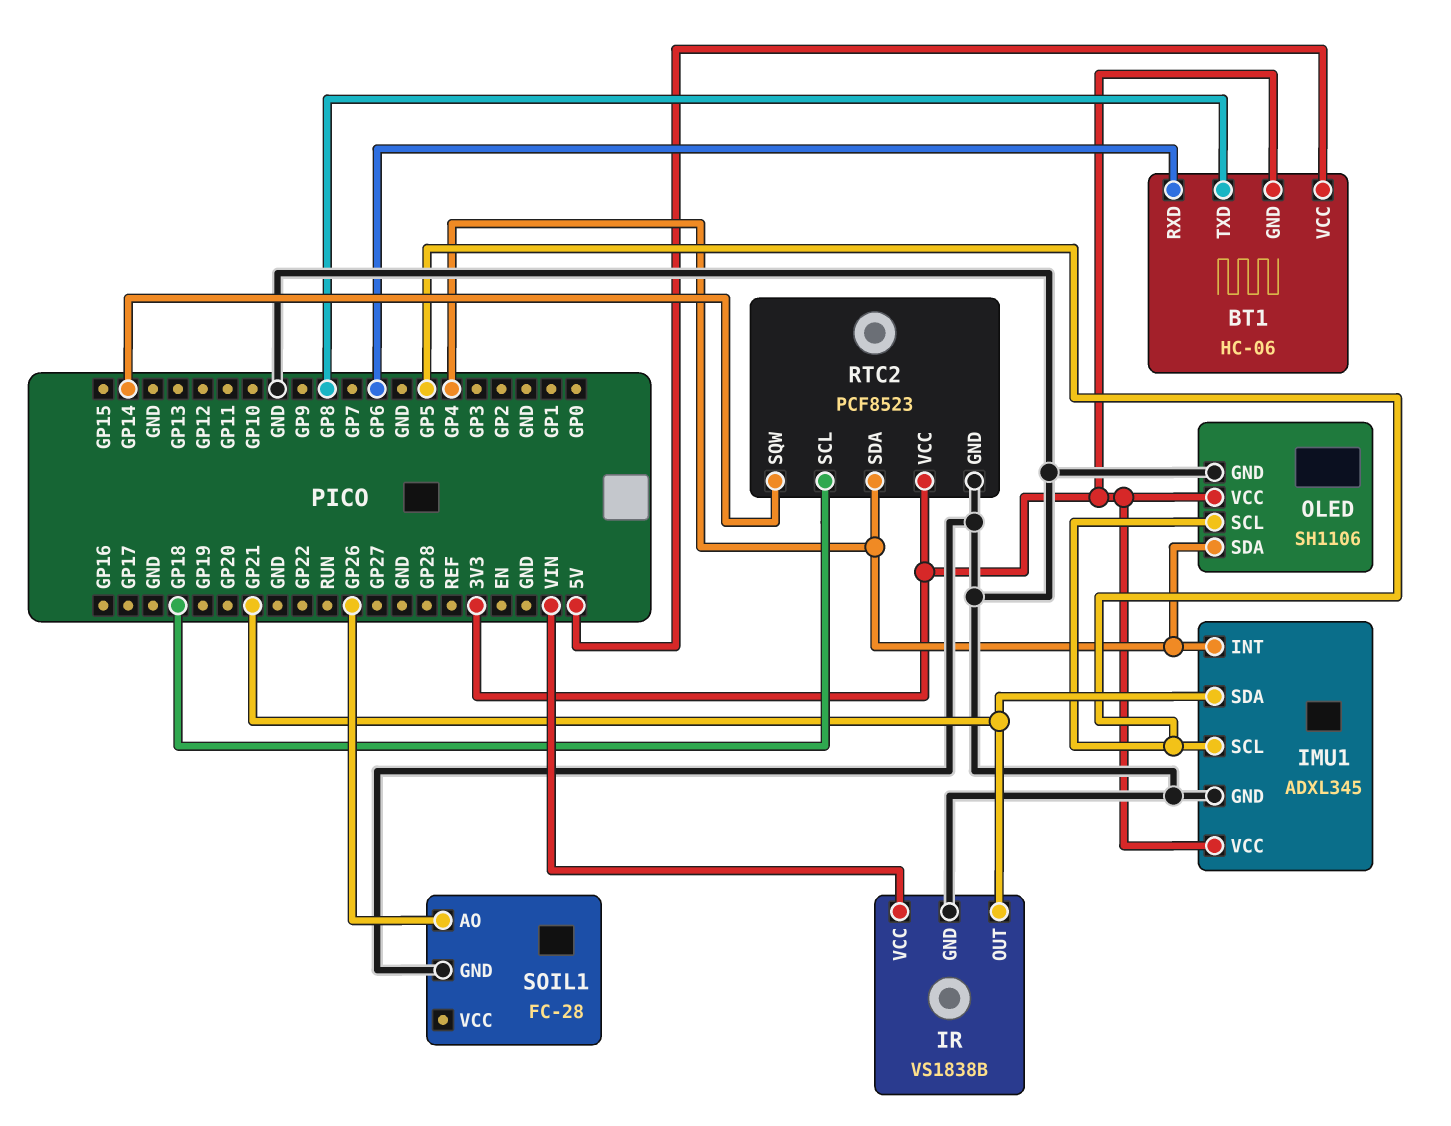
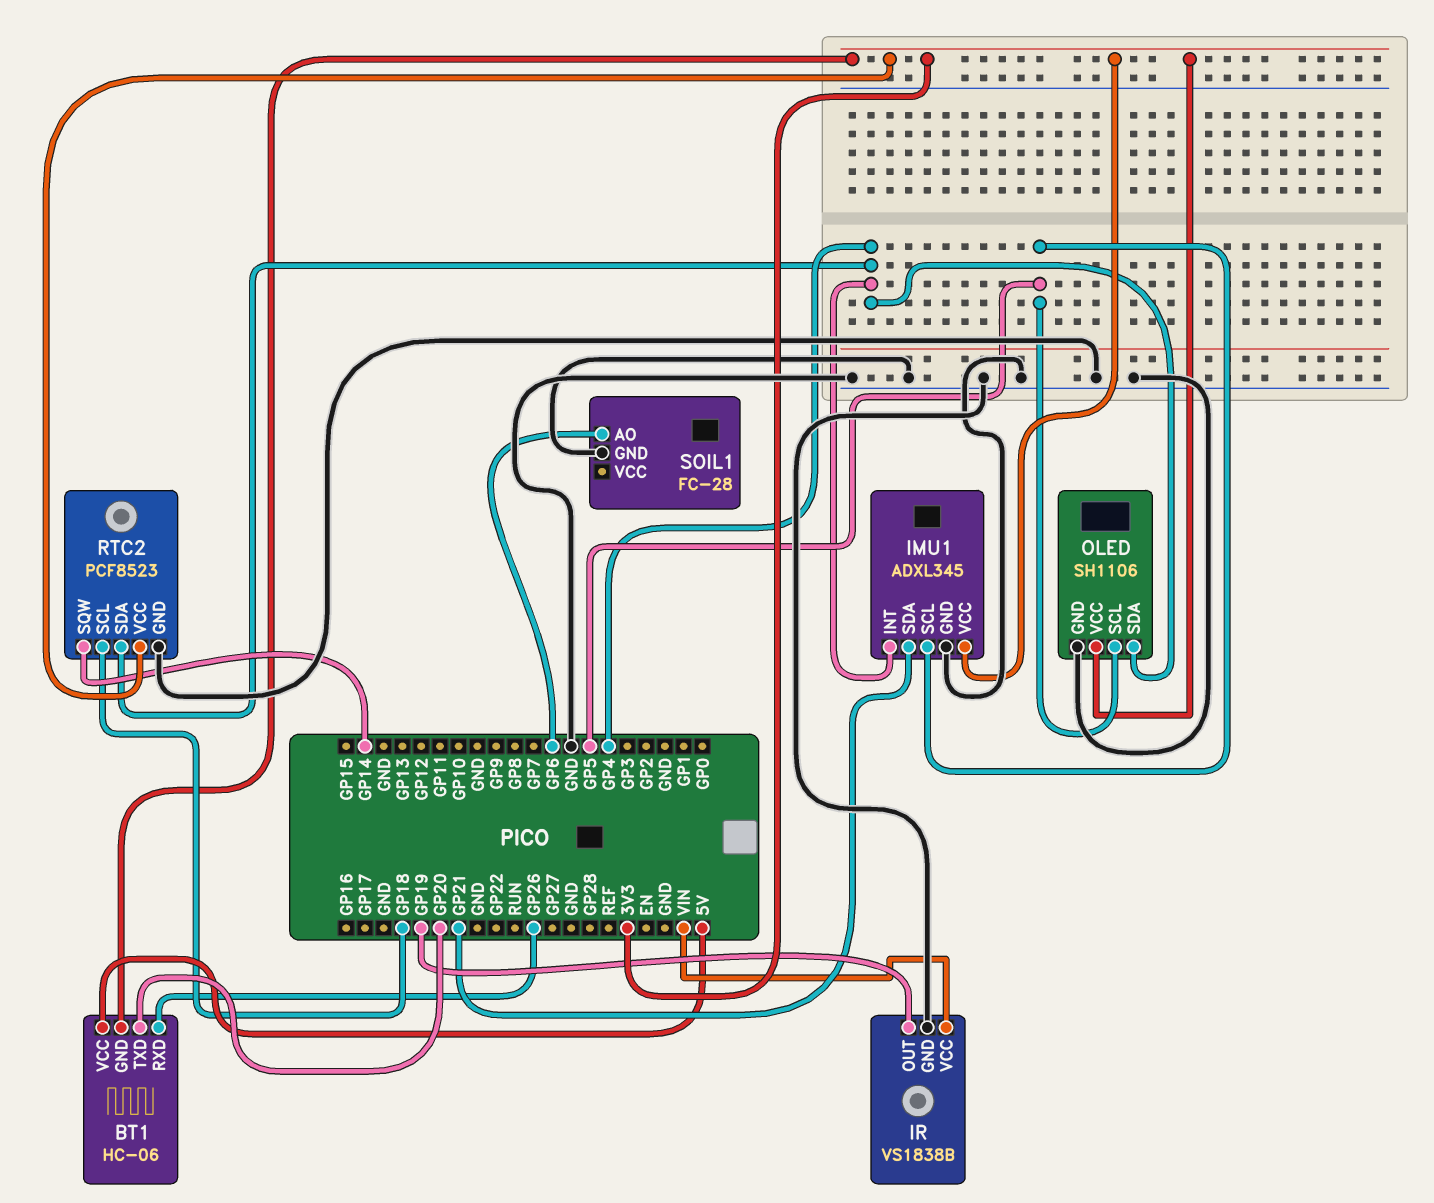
BT1 pin RXD: GP6 -> GP26
BT1 pin TXD: GP8 -> GP20
IR pin OUT: GP21 -> GP19
SOIL1 pin AO: GP26 -> GP6

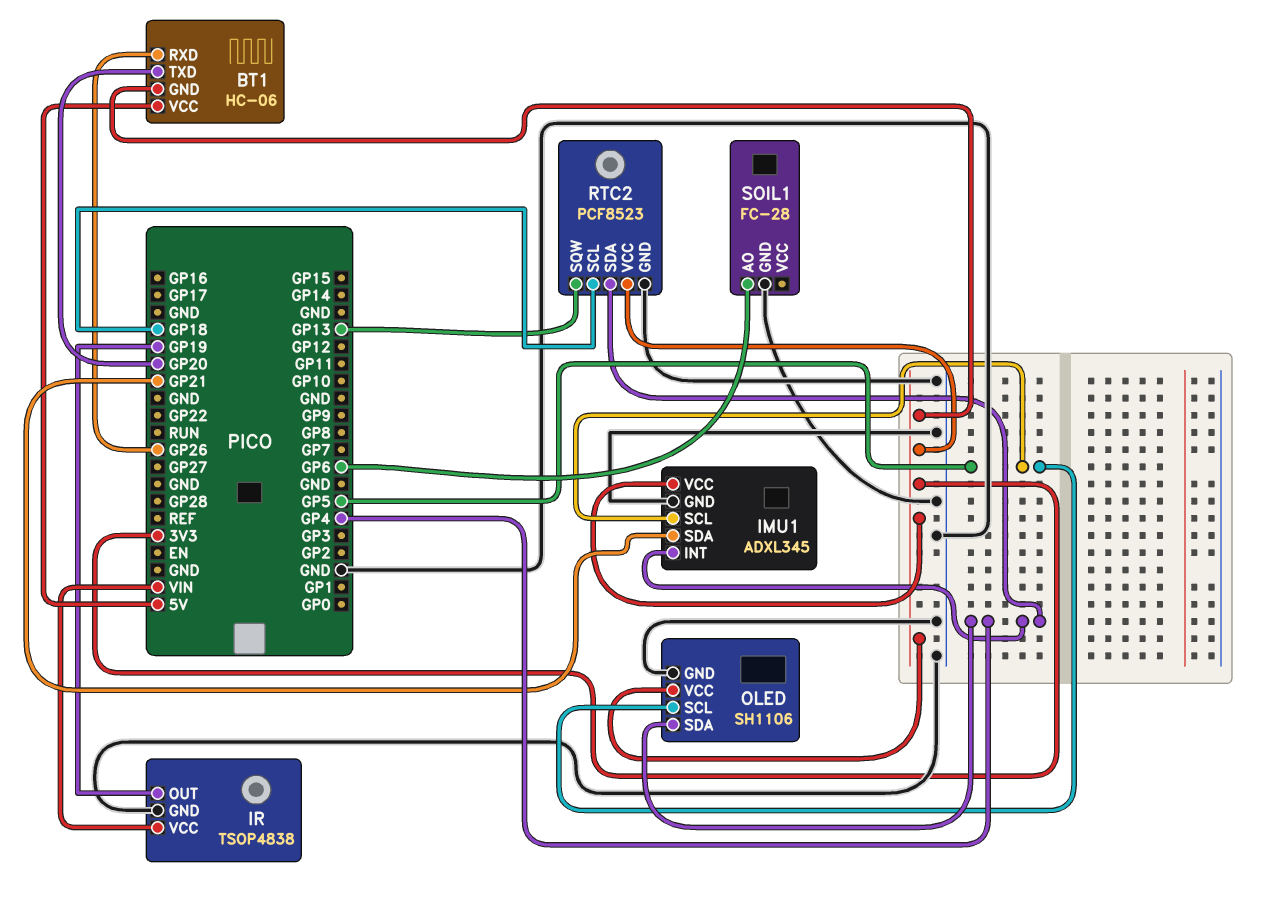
IR: VS1838B -> TSOP4838
RTC2 pin SQW: GP14 -> GP13

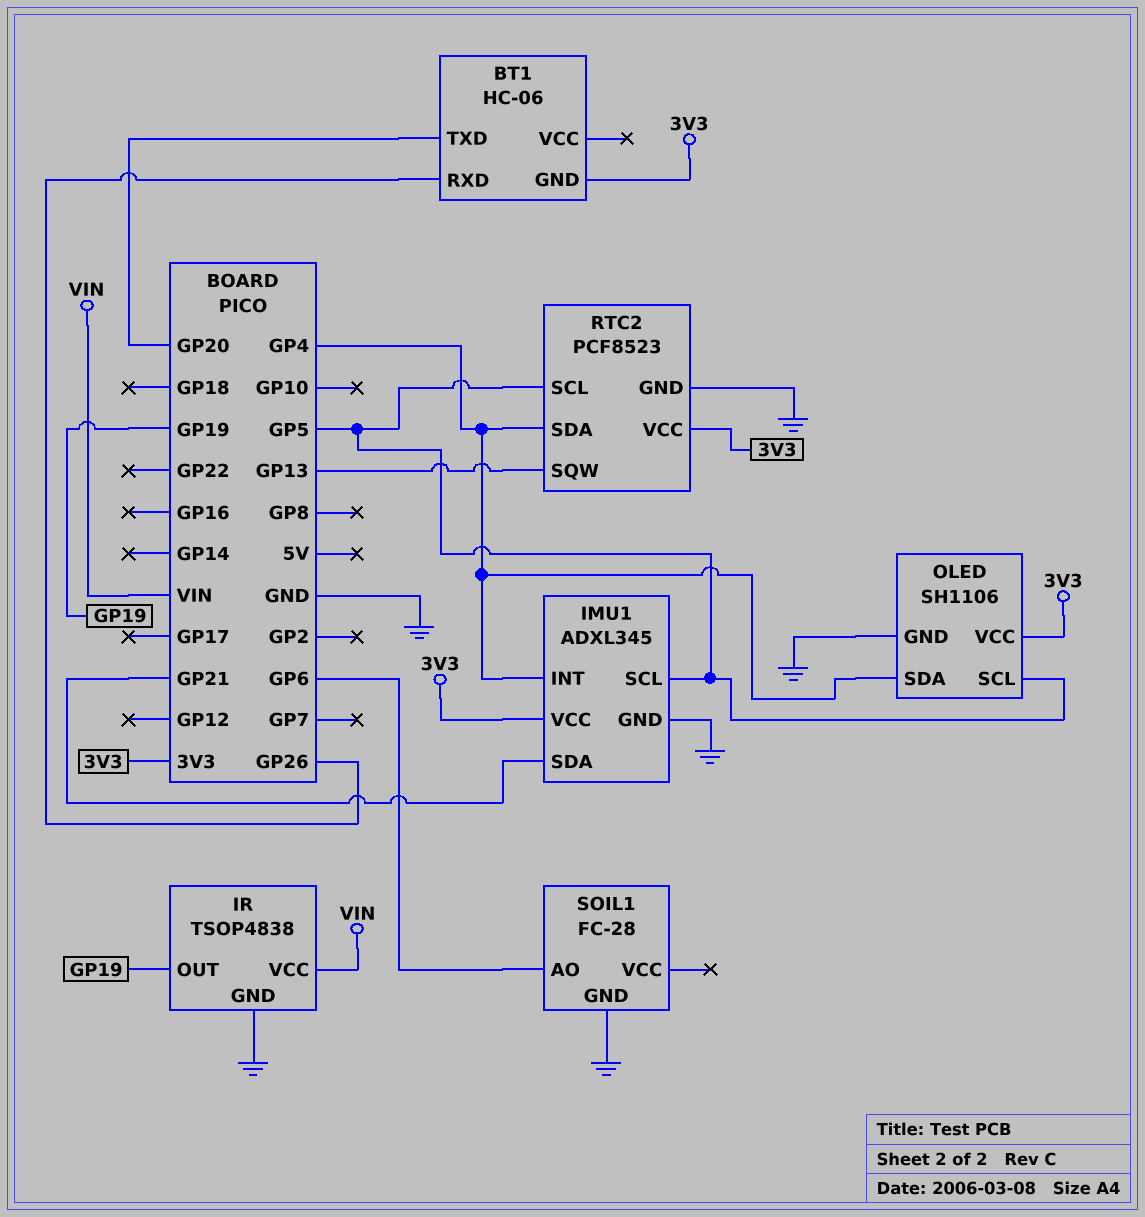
BT1 pin VCC: 5V -> none
RTC2 pin SCL: GP18 -> GP5

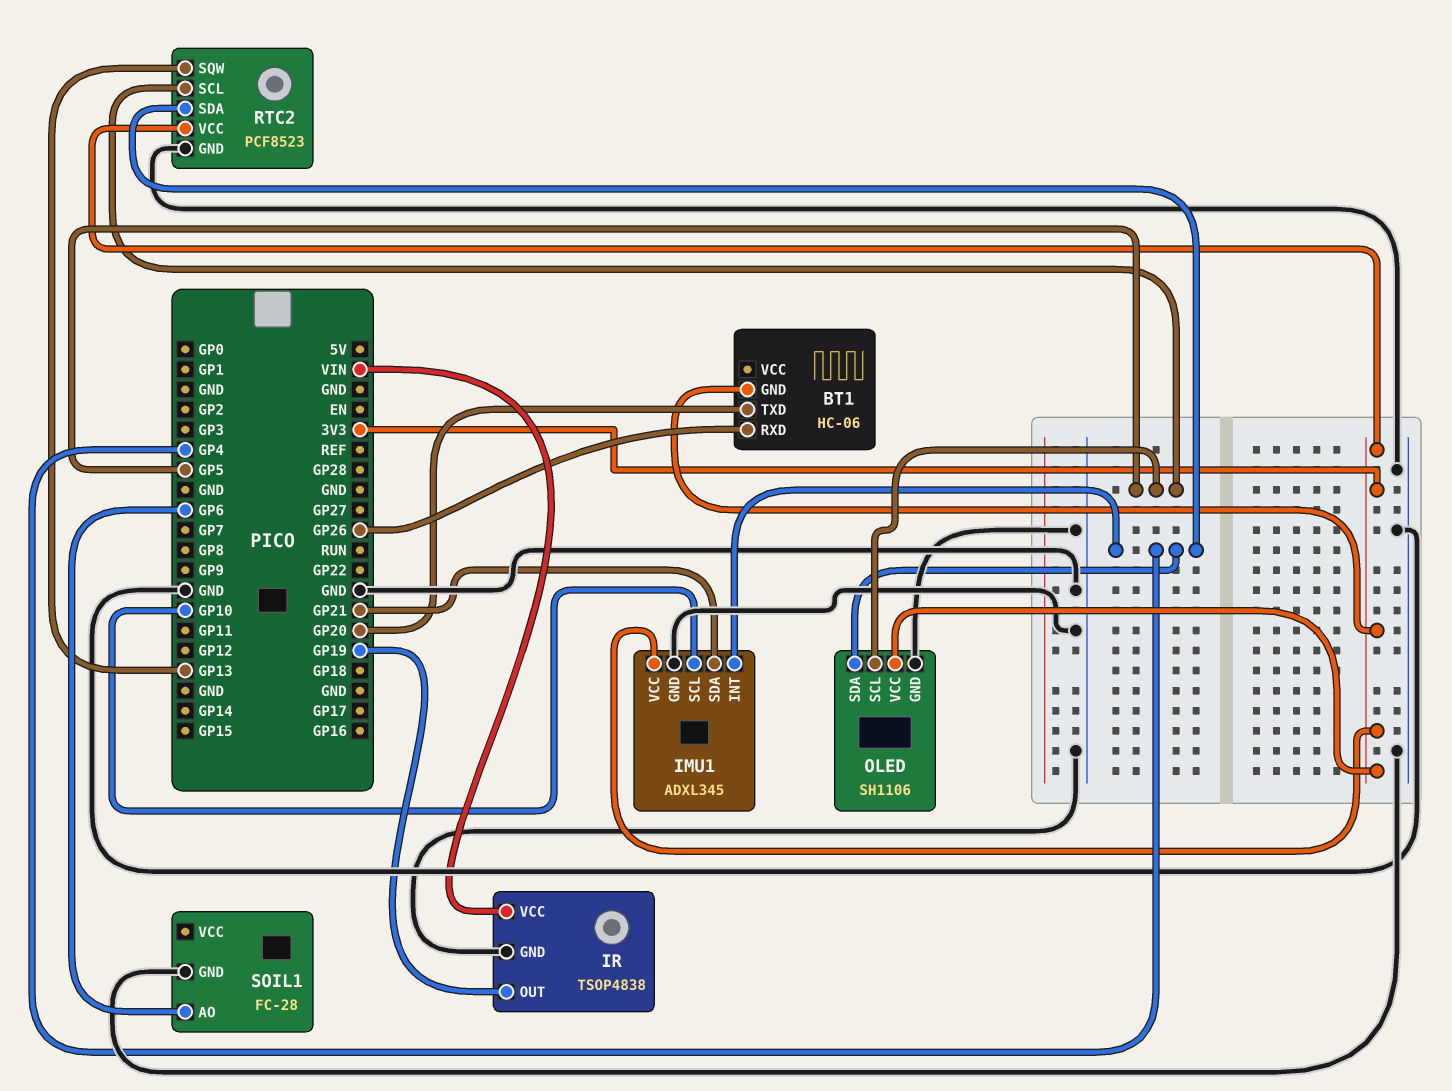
IMU1 pin SCL: GP5 -> GP10

